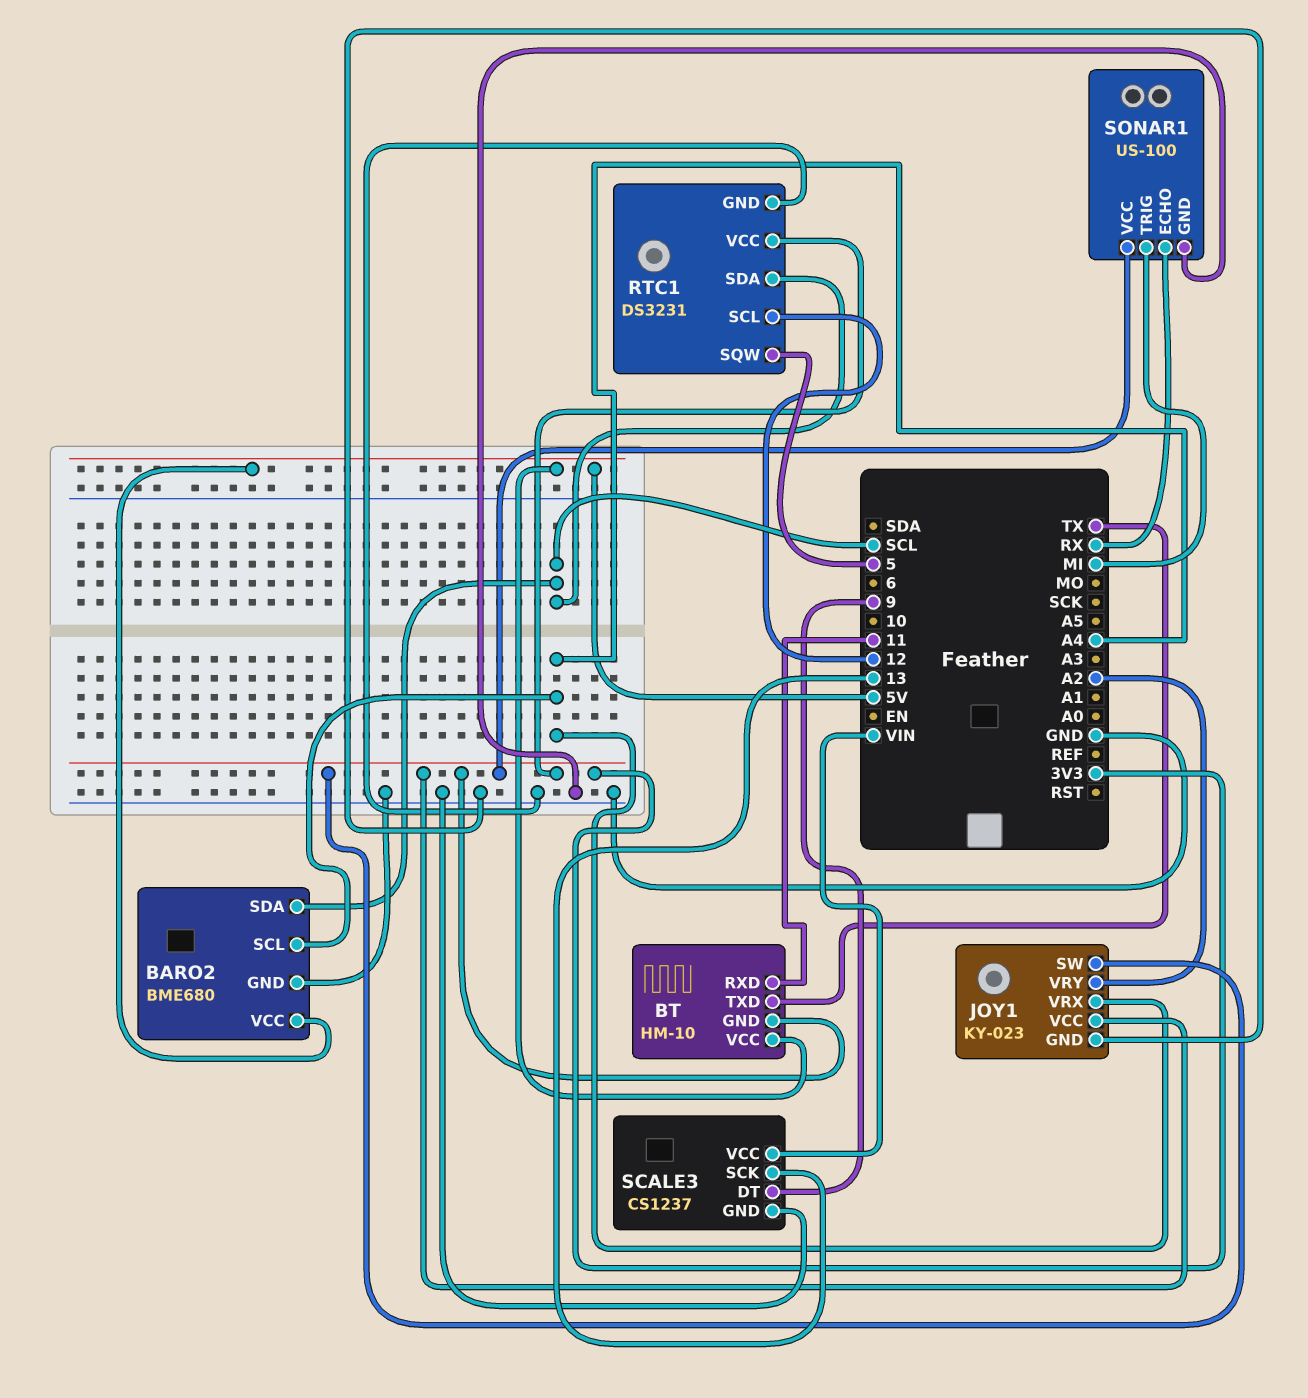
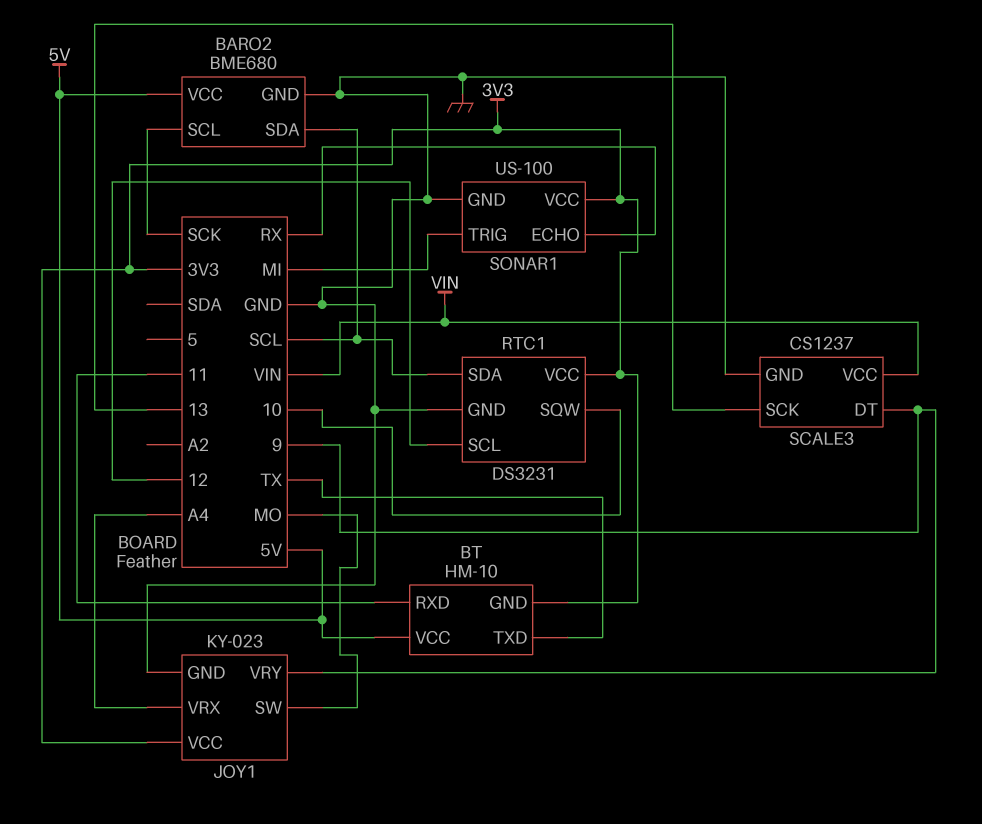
BARO2 pin SCL: A4 -> SCK
JOY1 pin SW: 3V3 -> MO
JOY1 pin VRY: A2 -> 9
RTC1 pin SQW: 5 -> 10

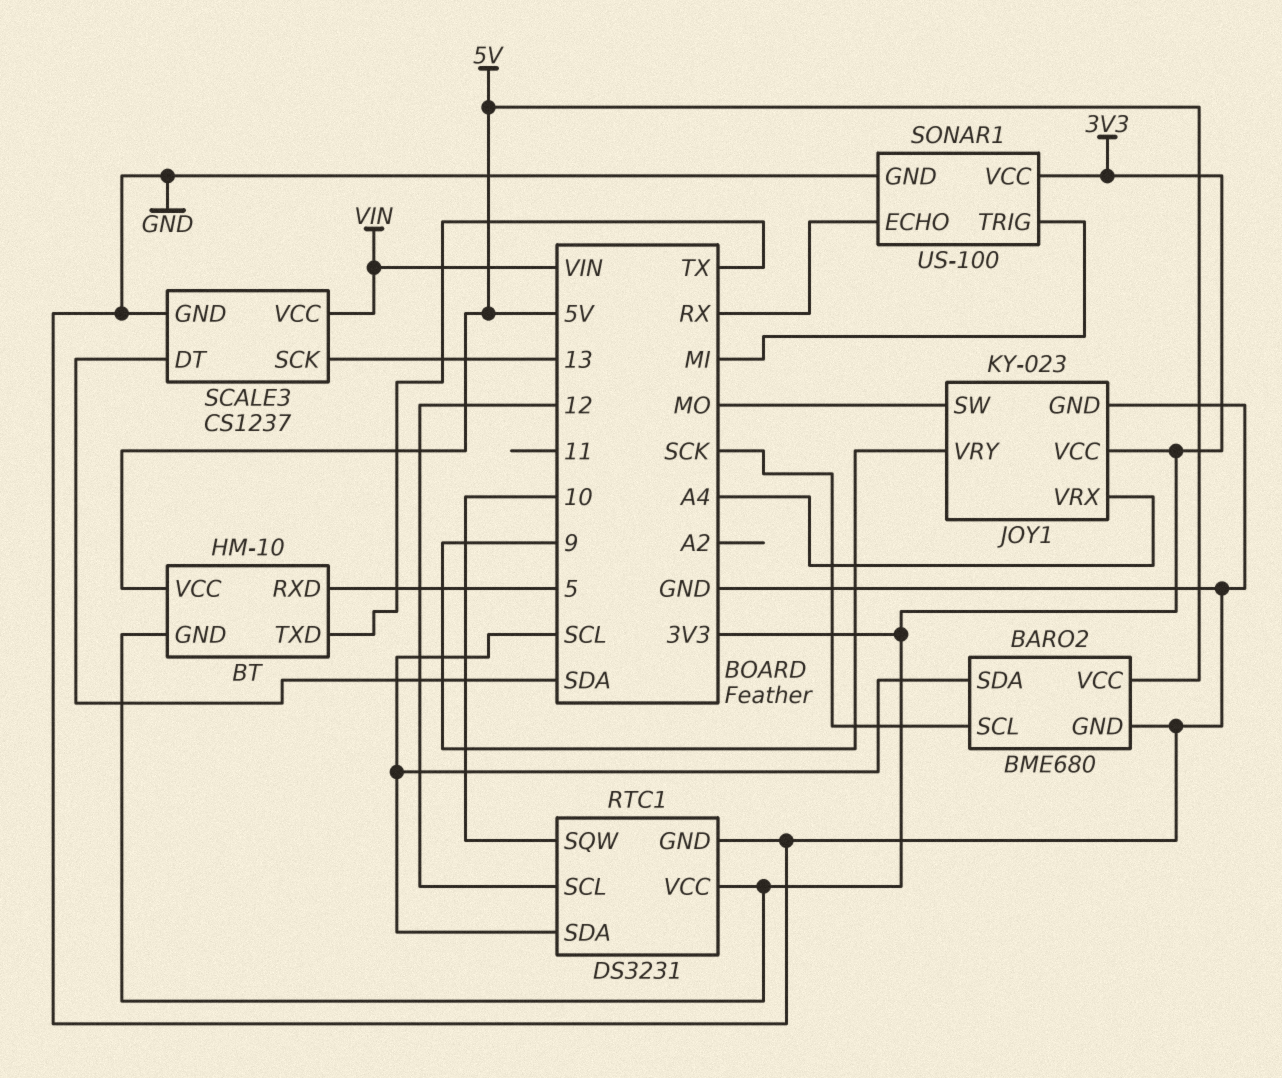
BT pin RXD: 11 -> 5
SCALE3 pin DT: 9 -> SDA

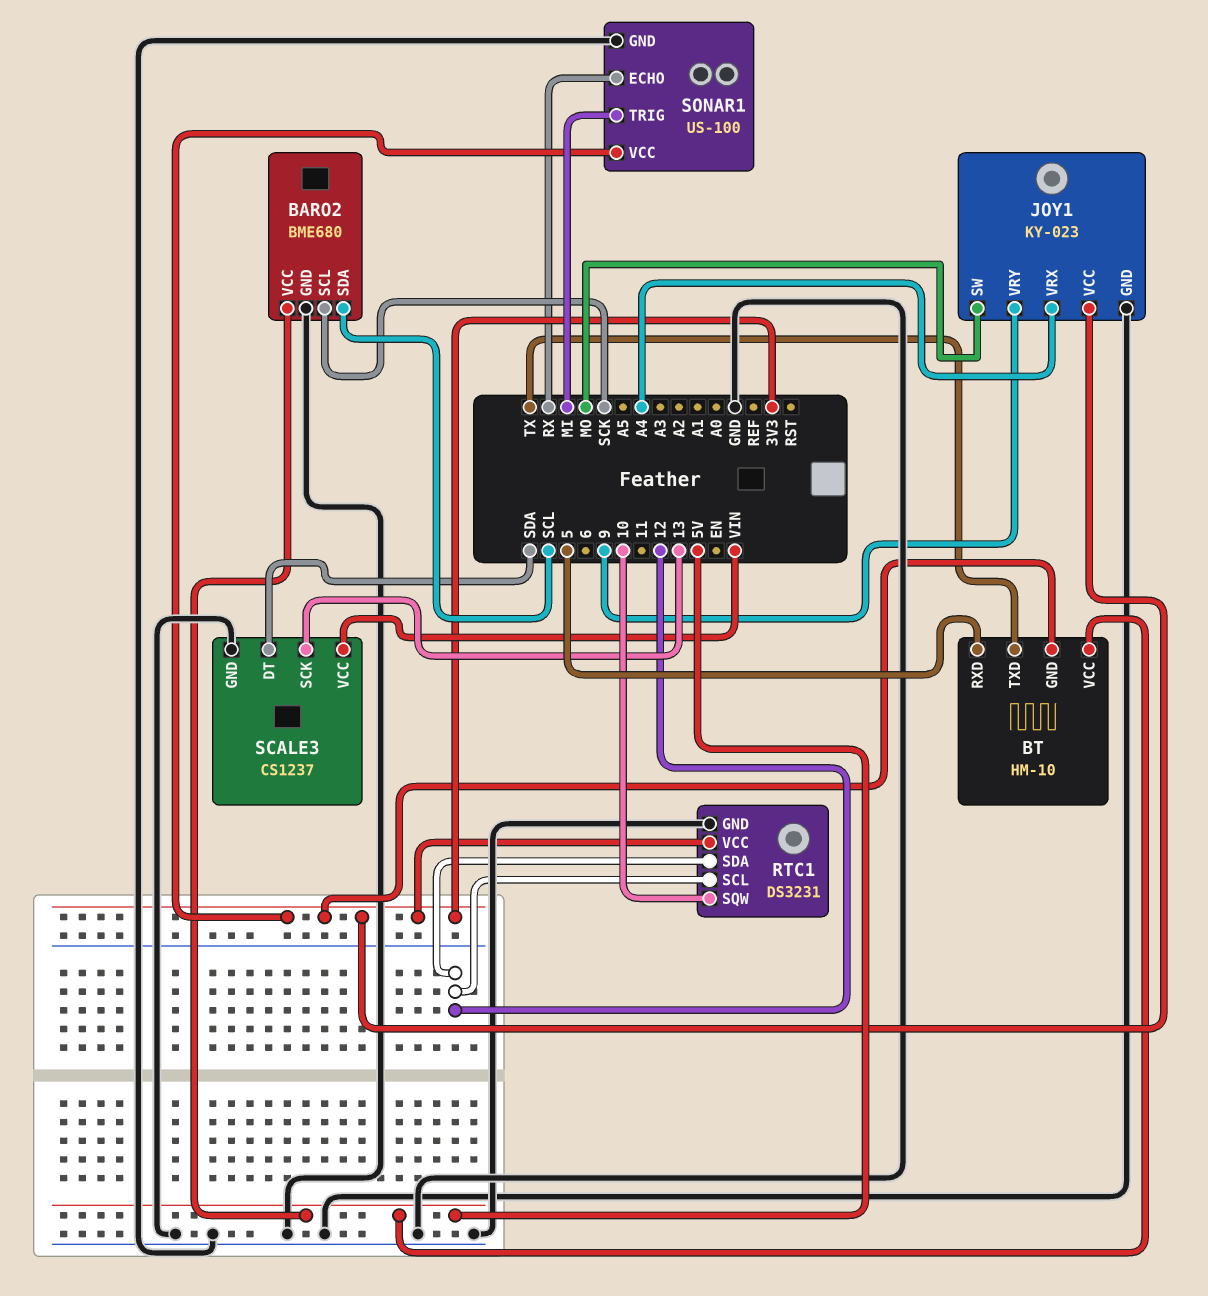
RTC1 pin SDA: SCL -> 12

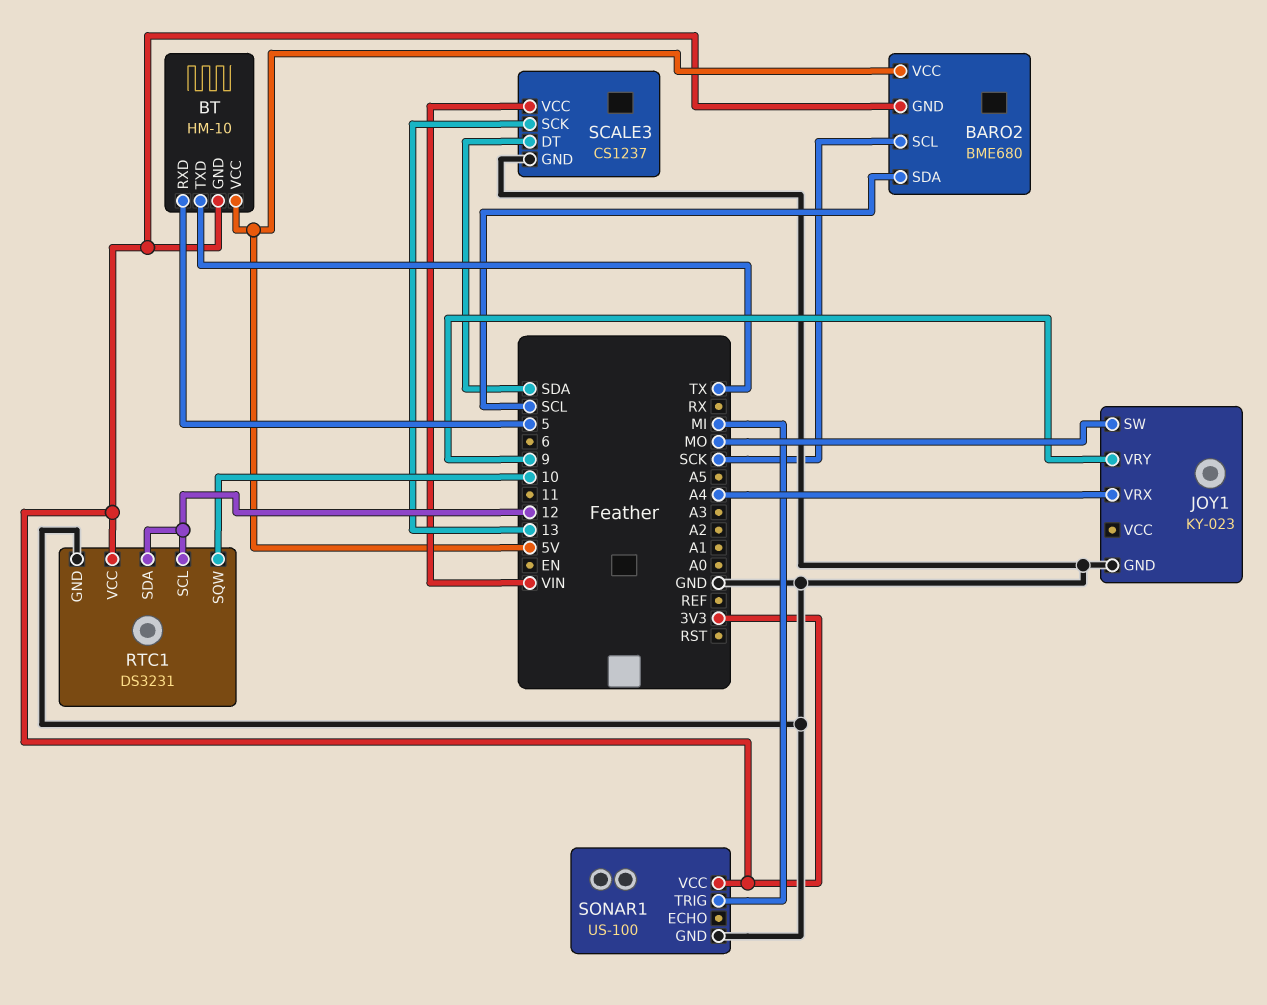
BARO2 pin GND: GND -> 3V3
JOY1 pin VCC: 3V3 -> none
SONAR1 pin ECHO: RX -> none

